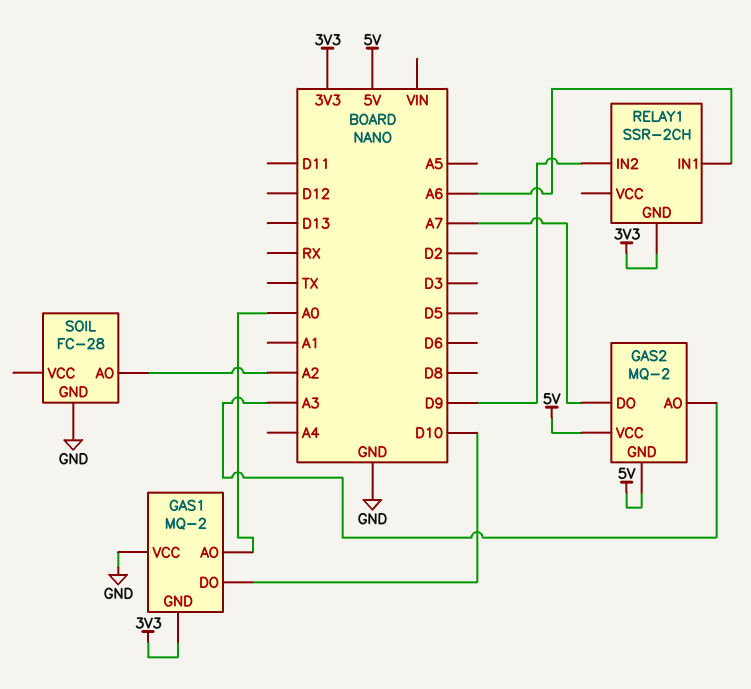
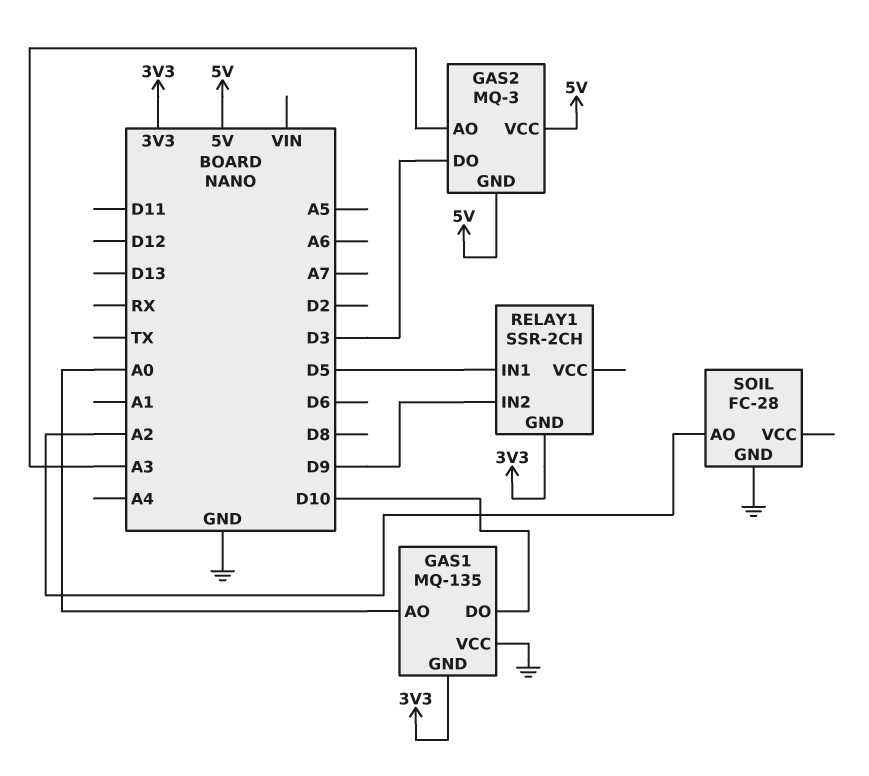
GAS1: MQ-2 -> MQ-135
GAS2: MQ-2 -> MQ-3
GAS2 pin DO: A7 -> D3
RELAY1 pin IN1: A6 -> D5

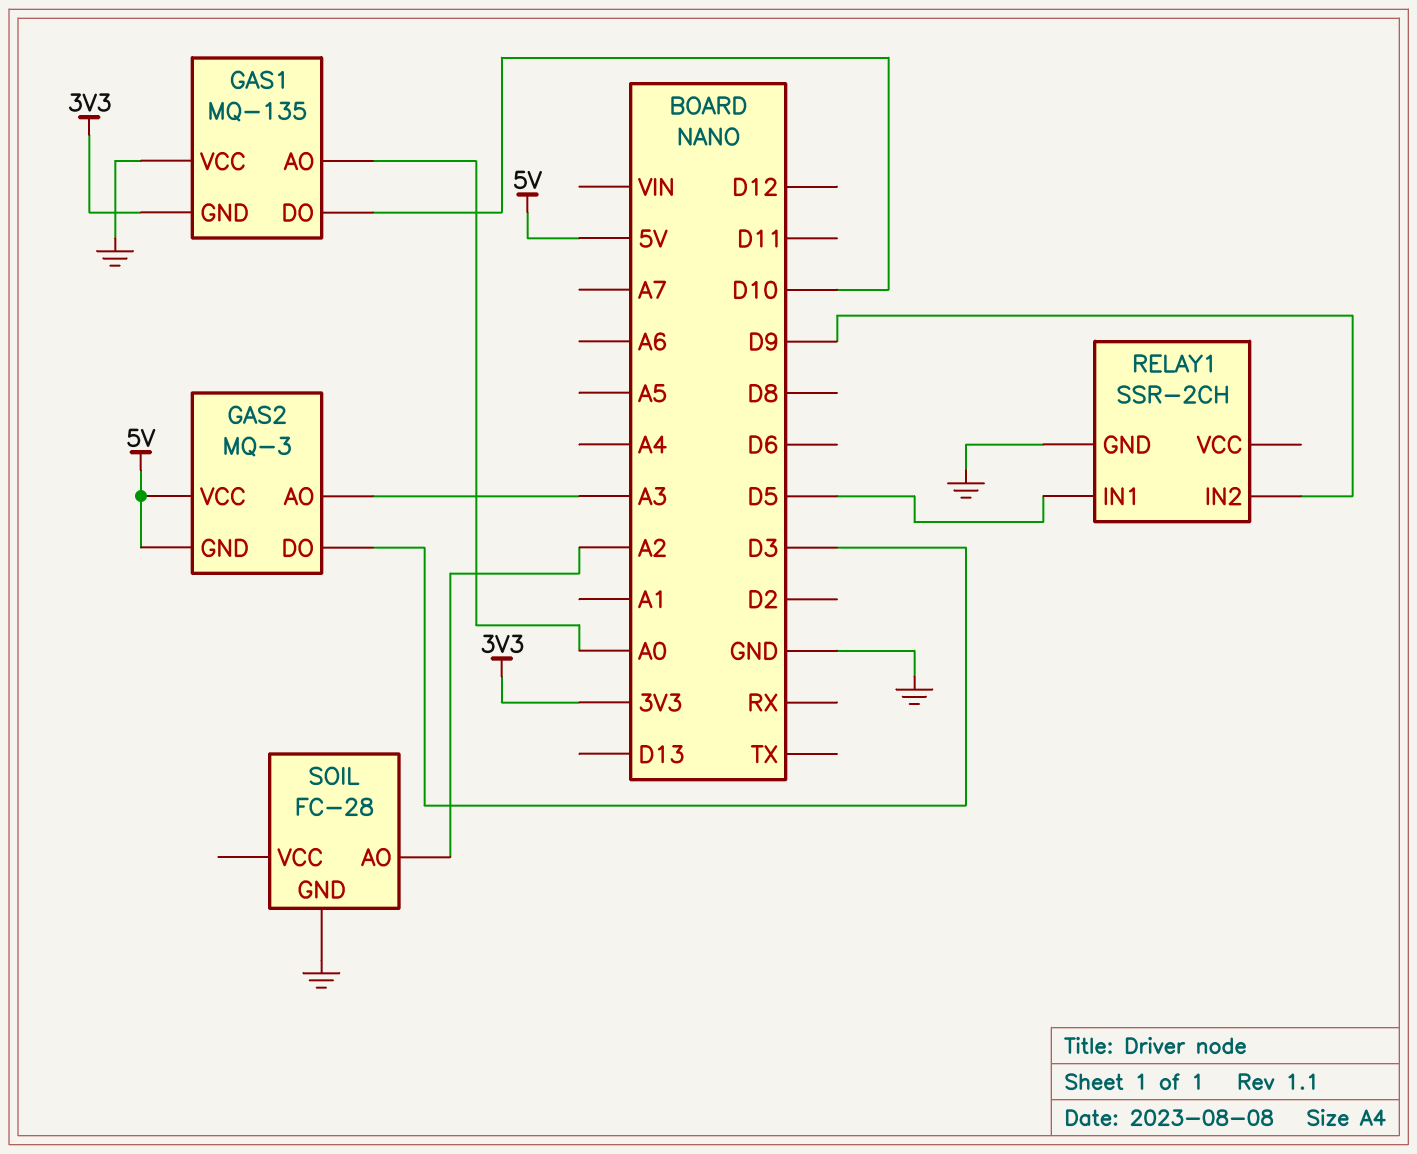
RELAY1 pin GND: 3V3 -> GND

